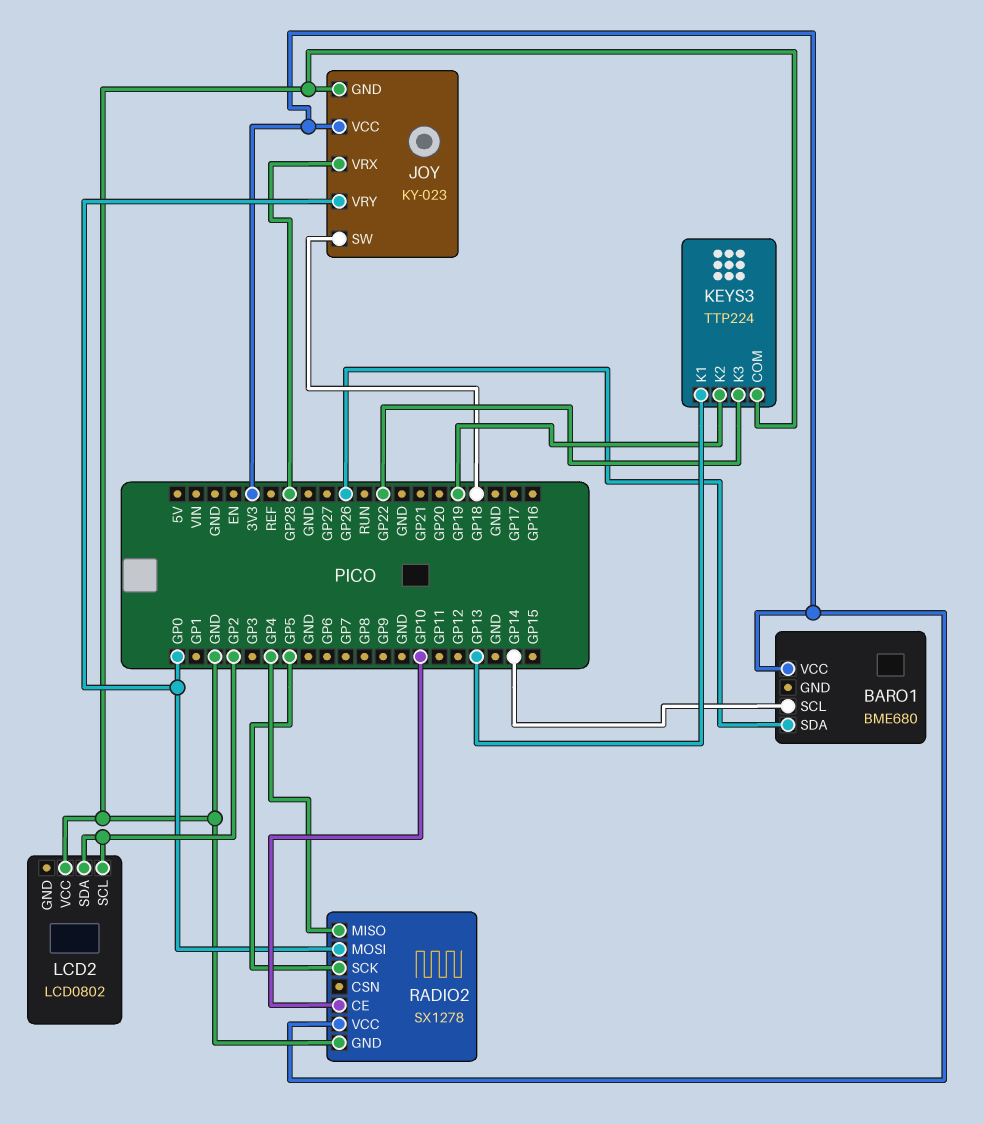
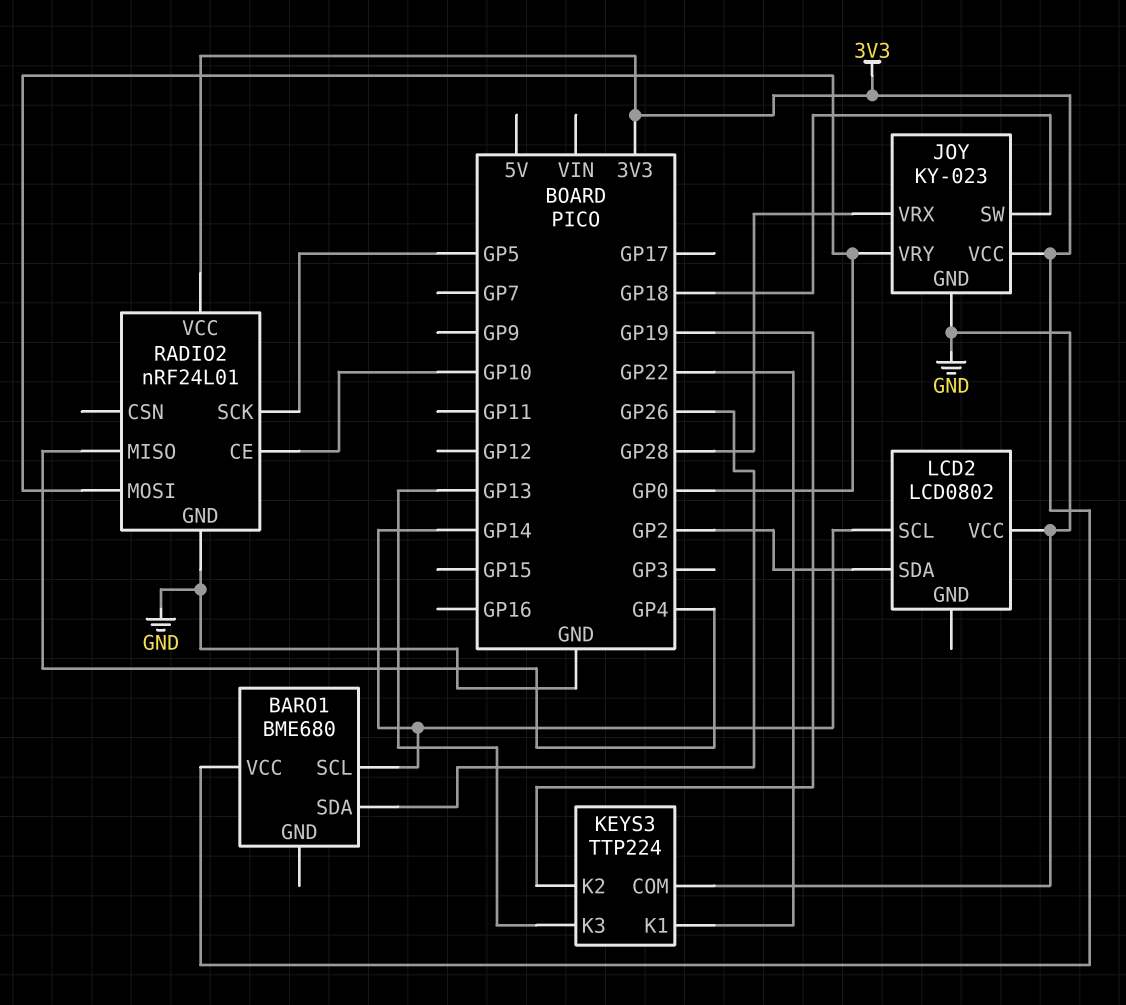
KEYS3 pin K1: GP13 -> GP22
KEYS3 pin K3: GP22 -> GP13
LCD2 pin SCL: GP2 -> GP14
RADIO2: SX1278 -> nRF24L01

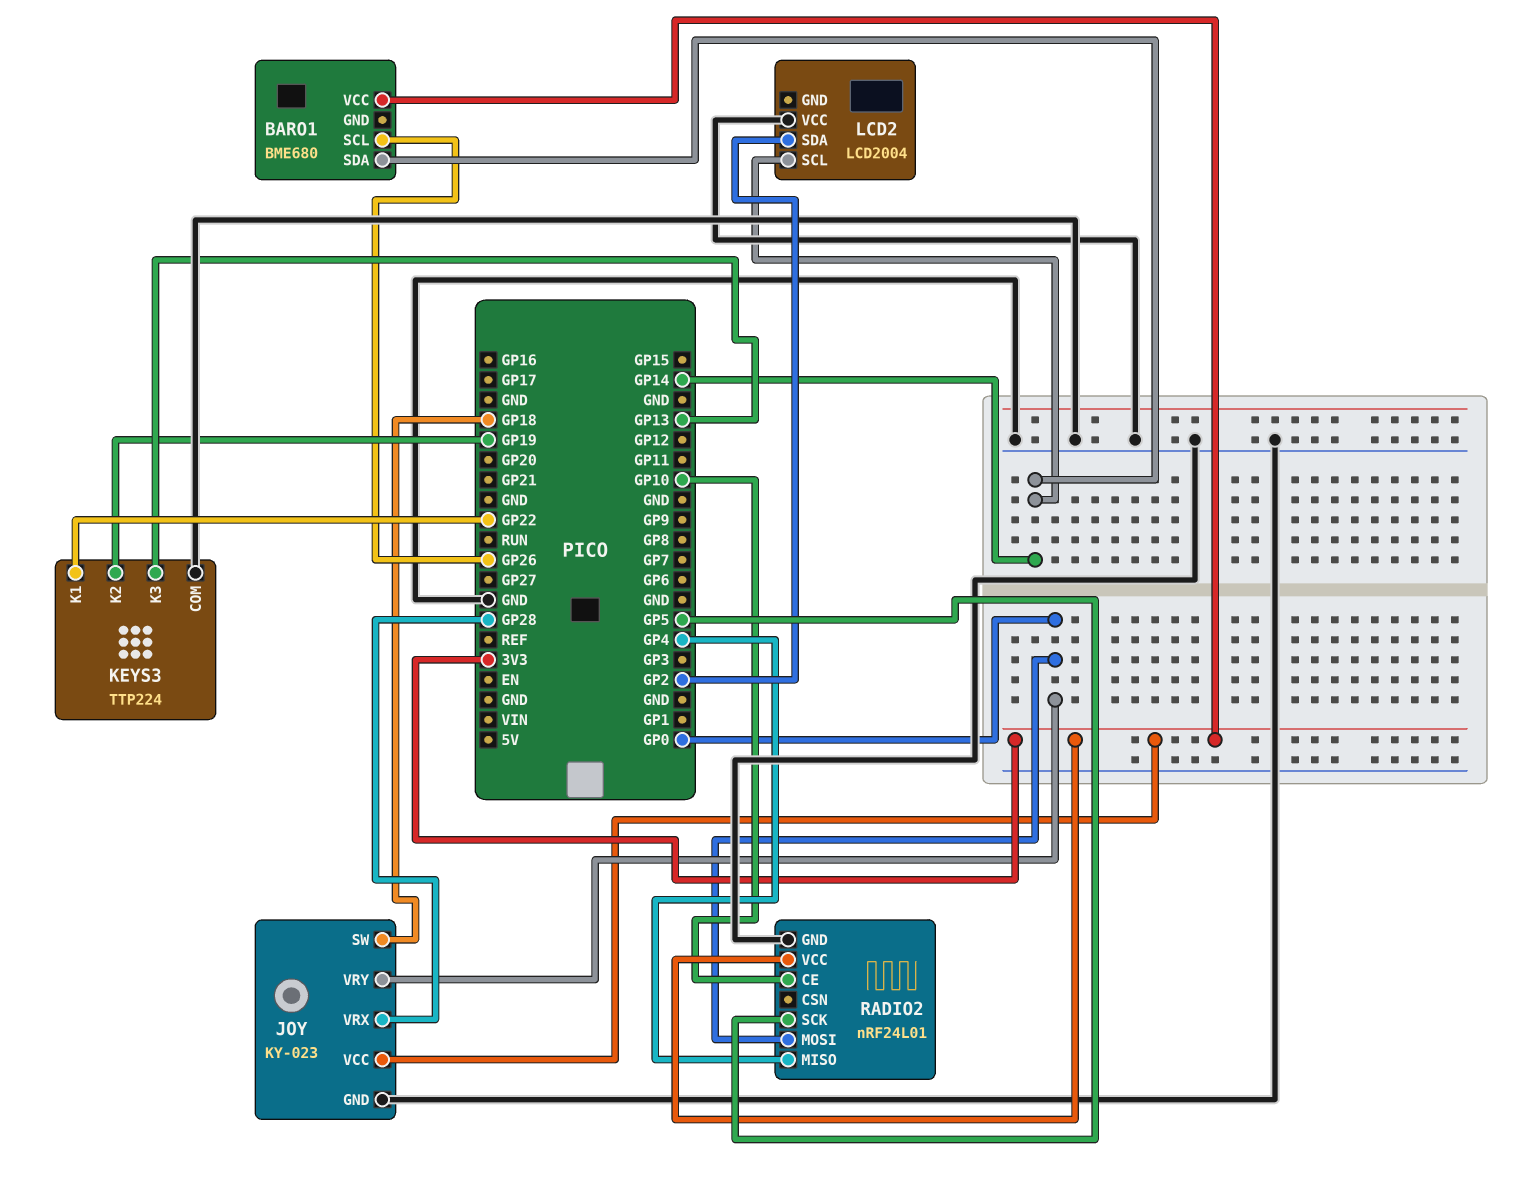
BARO1 pin SCL: GP14 -> GP26
BARO1 pin SDA: GP26 -> GP14
LCD2: LCD0802 -> LCD2004

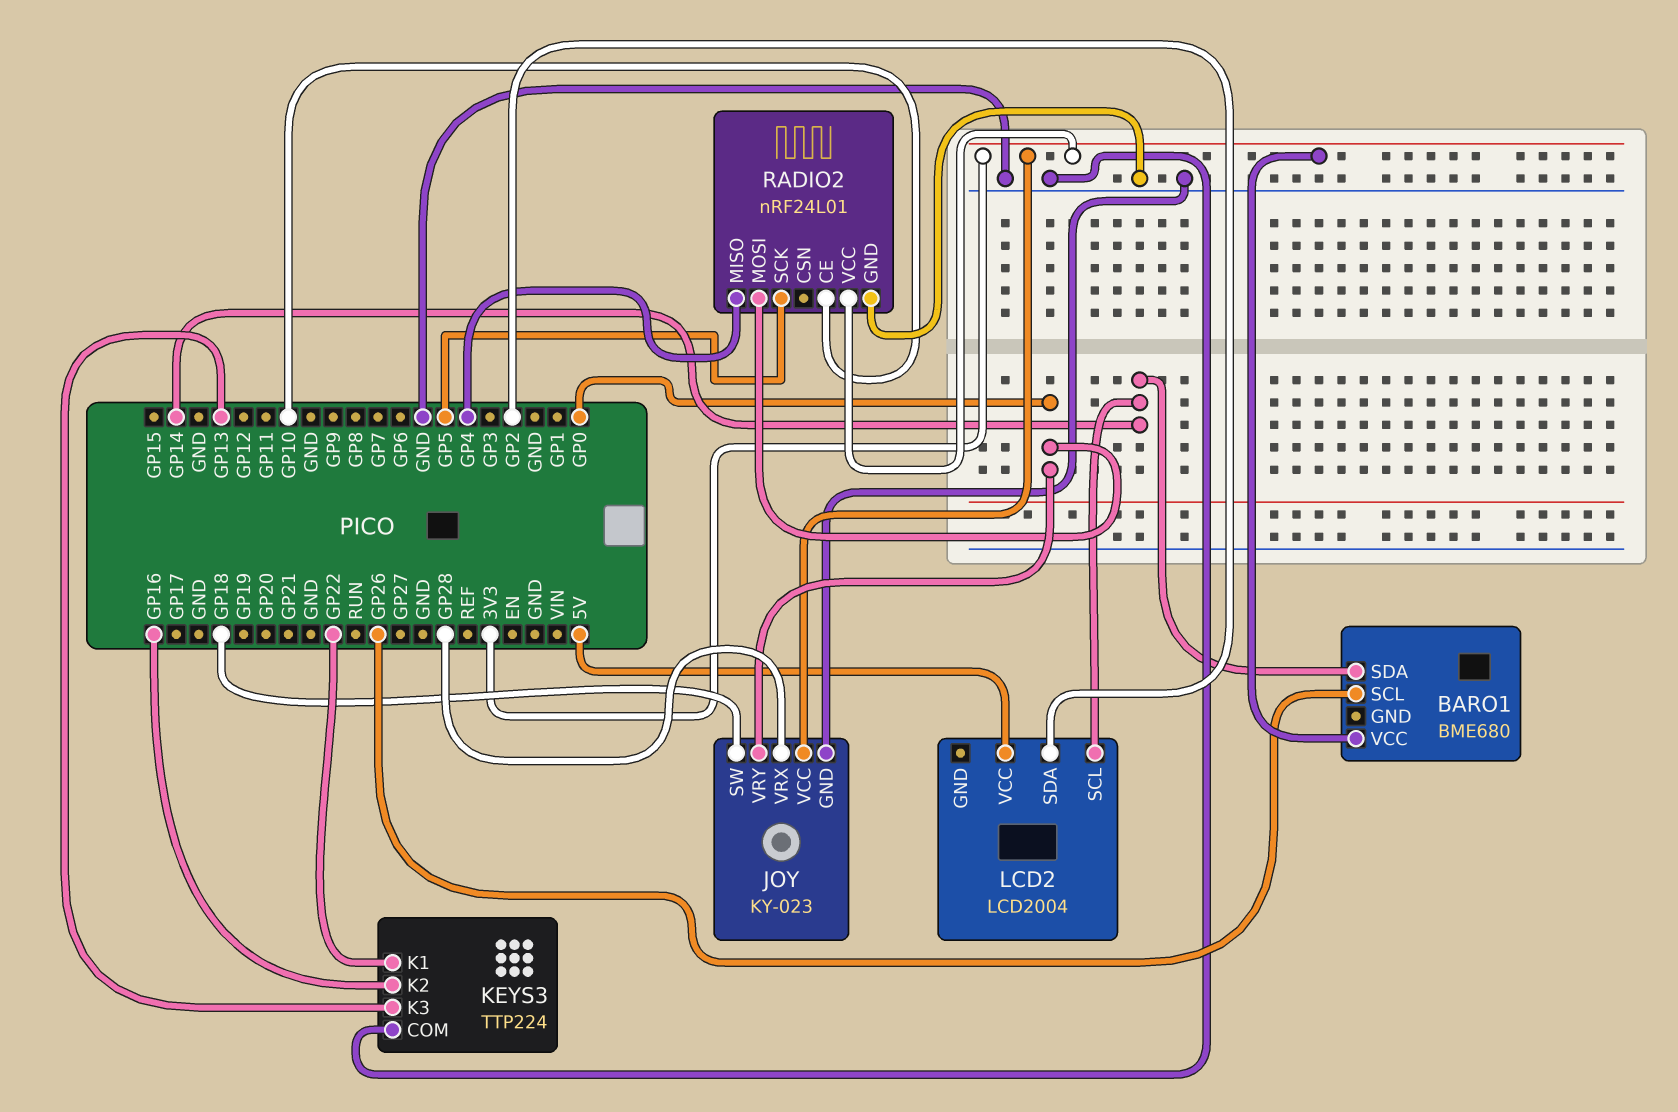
KEYS3 pin K2: GP19 -> GP16
LCD2 pin VCC: GND -> 5V

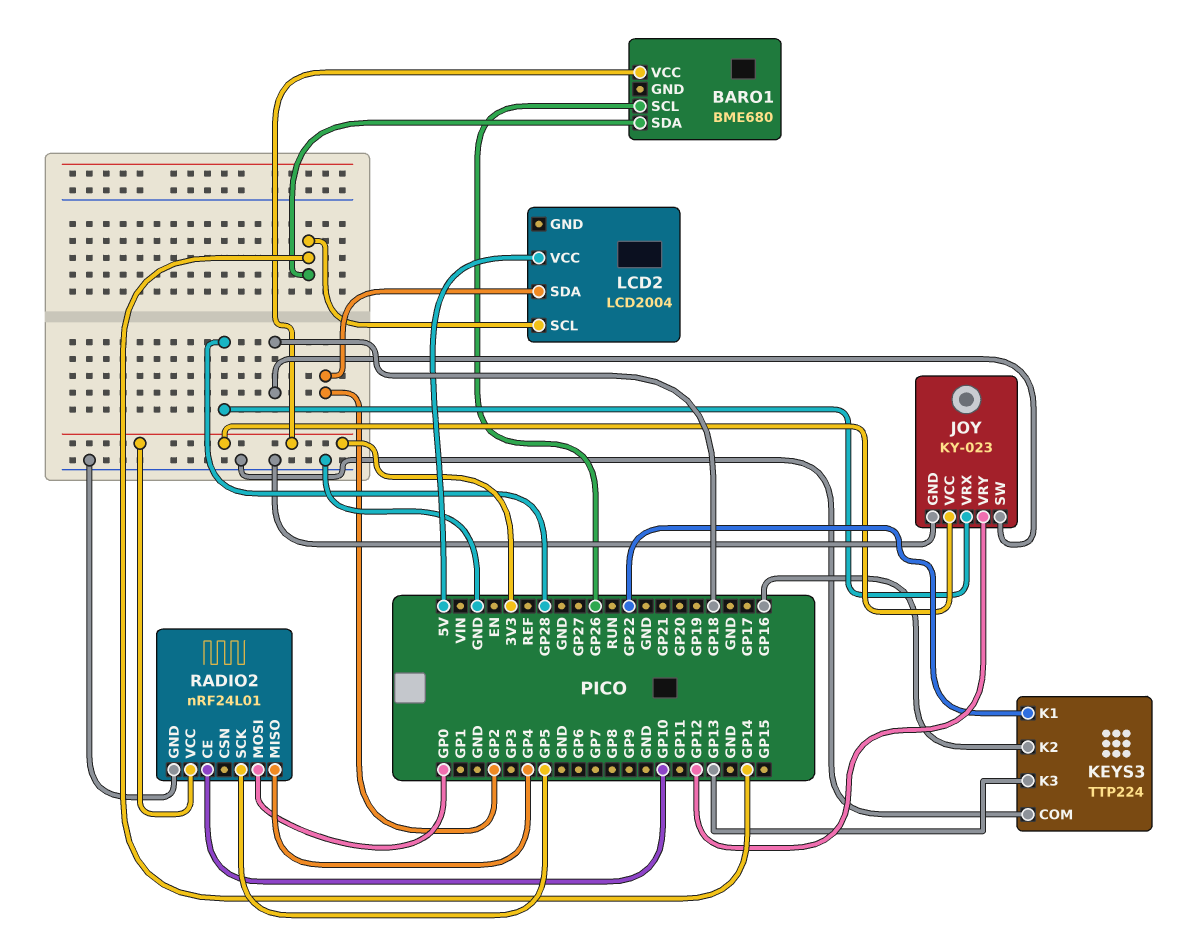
JOY pin VRY: GP0 -> GP12

